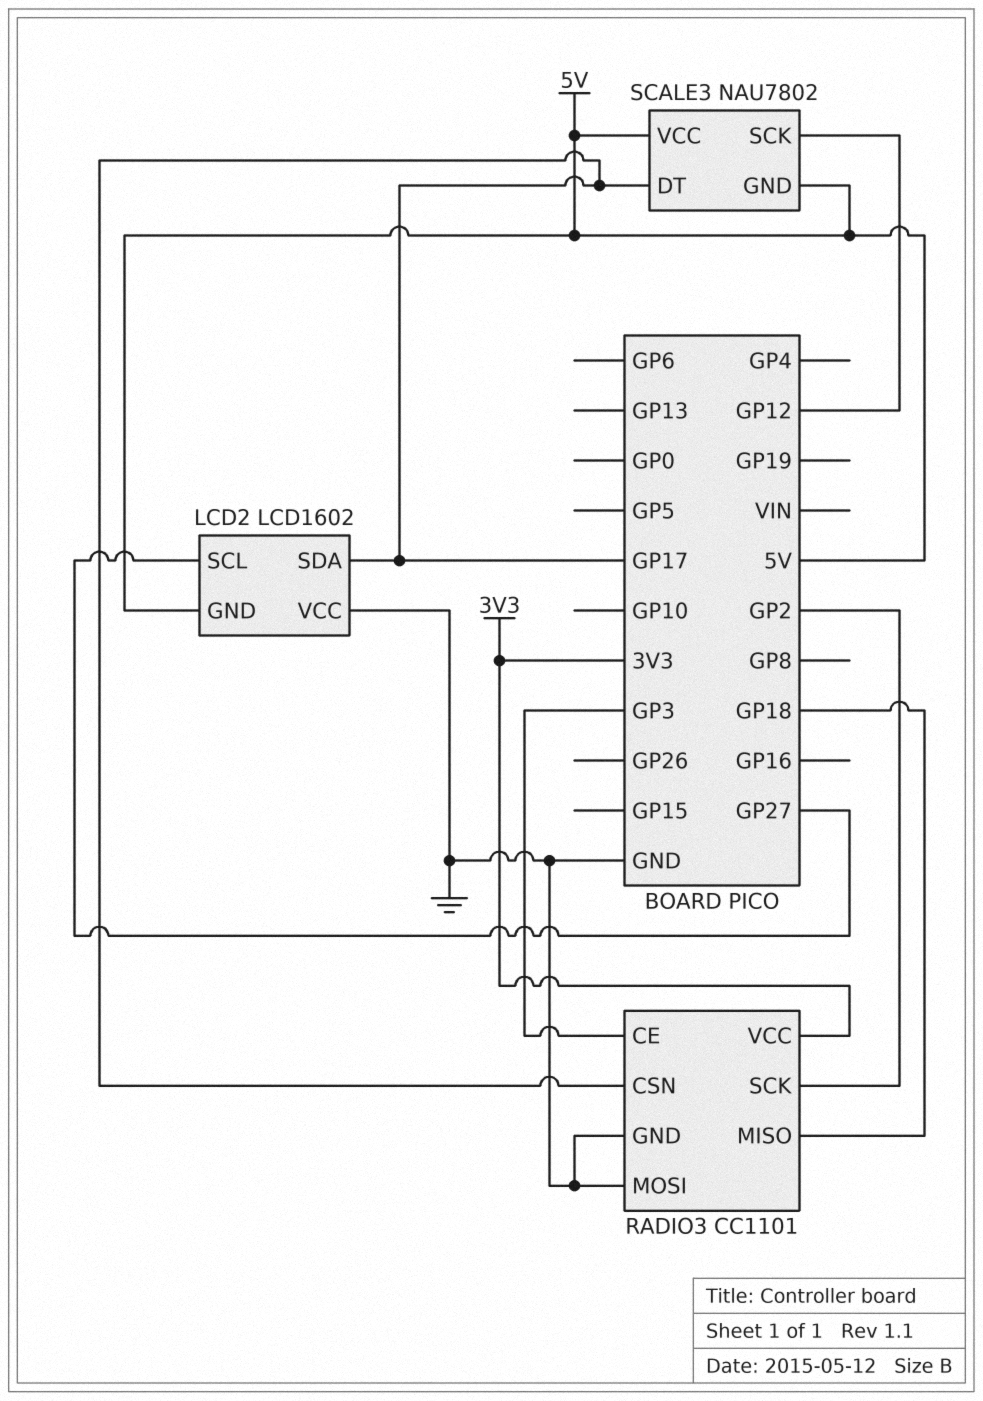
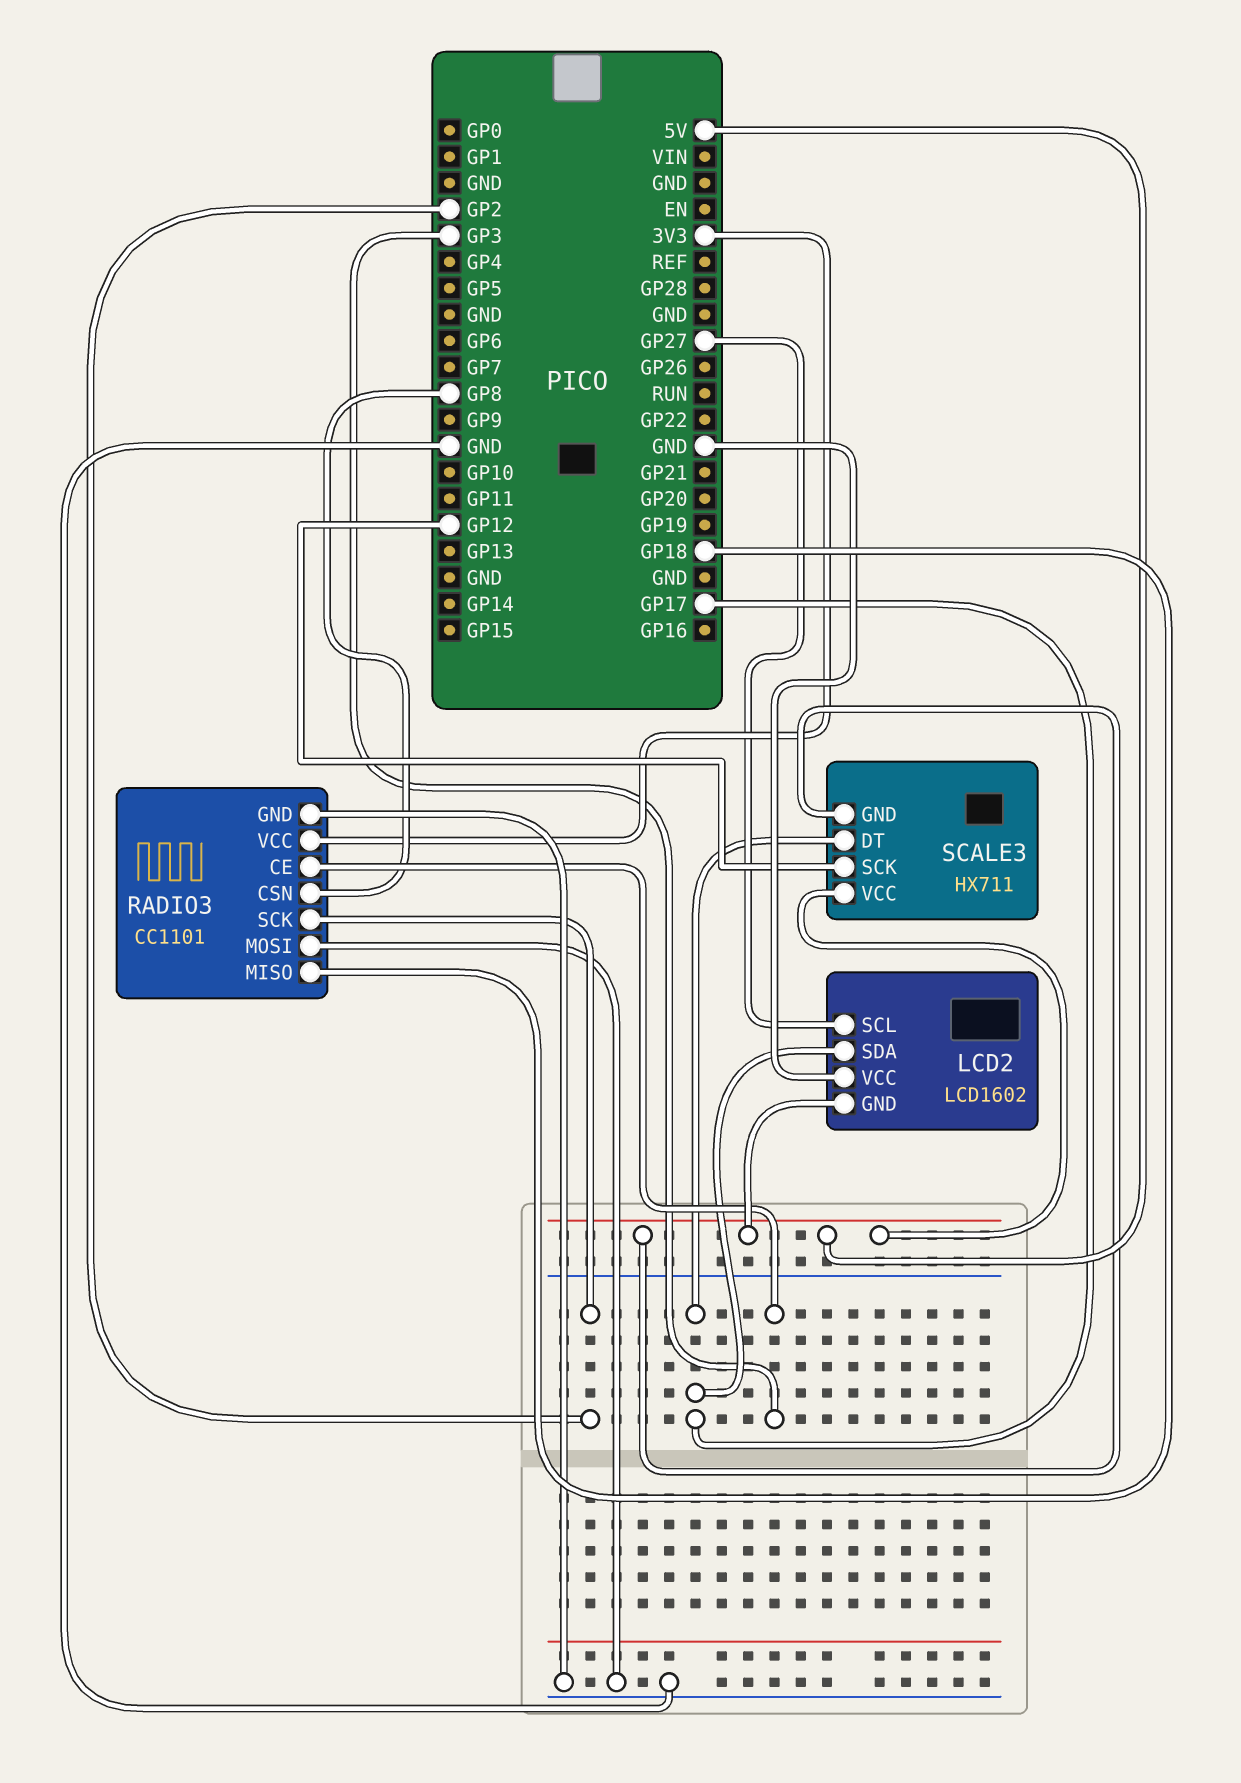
RADIO3 pin CSN: GP17 -> GP8
SCALE3: NAU7802 -> HX711

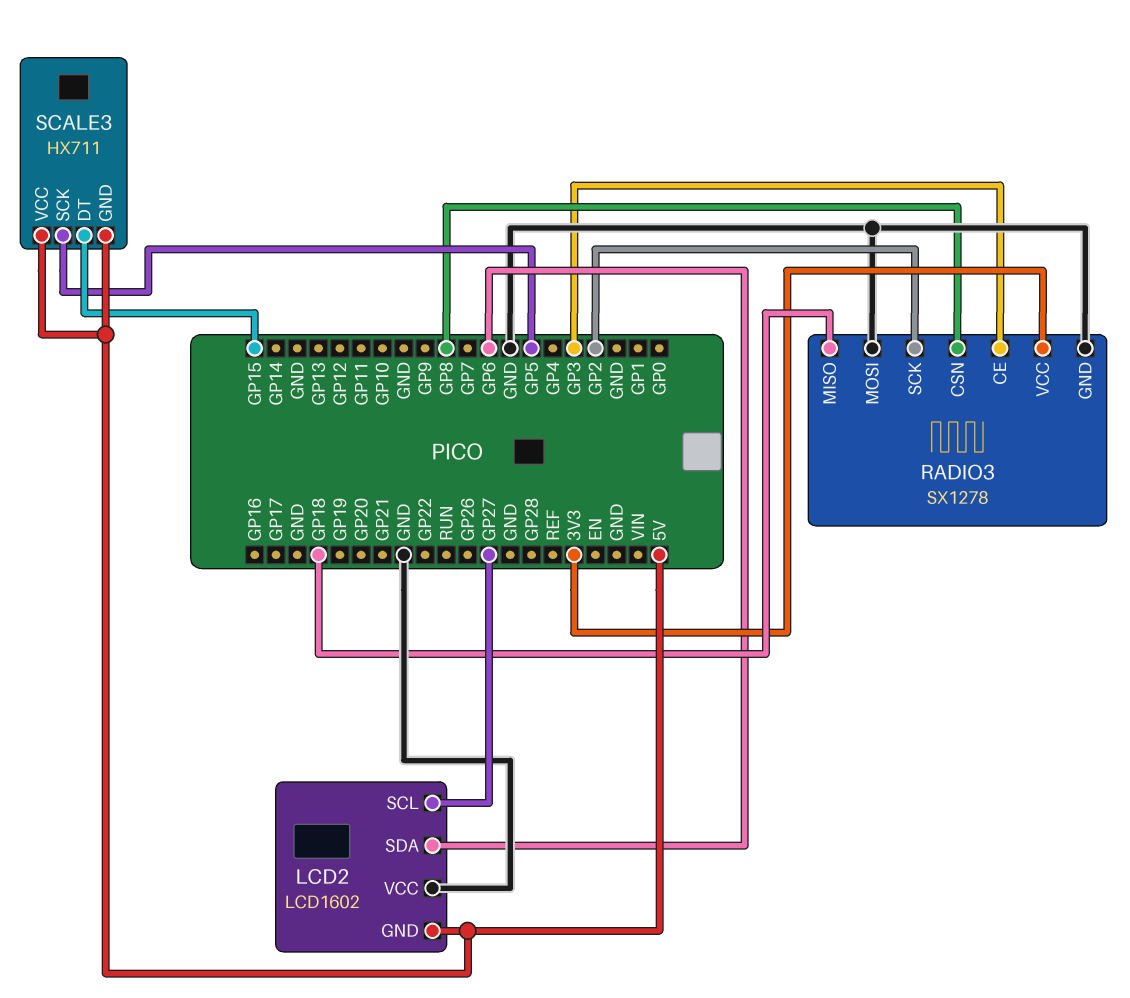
LCD2 pin SDA: GP17 -> GP6
RADIO3: CC1101 -> SX1278
SCALE3 pin DT: GP17 -> GP15
SCALE3 pin SCK: GP12 -> GP5

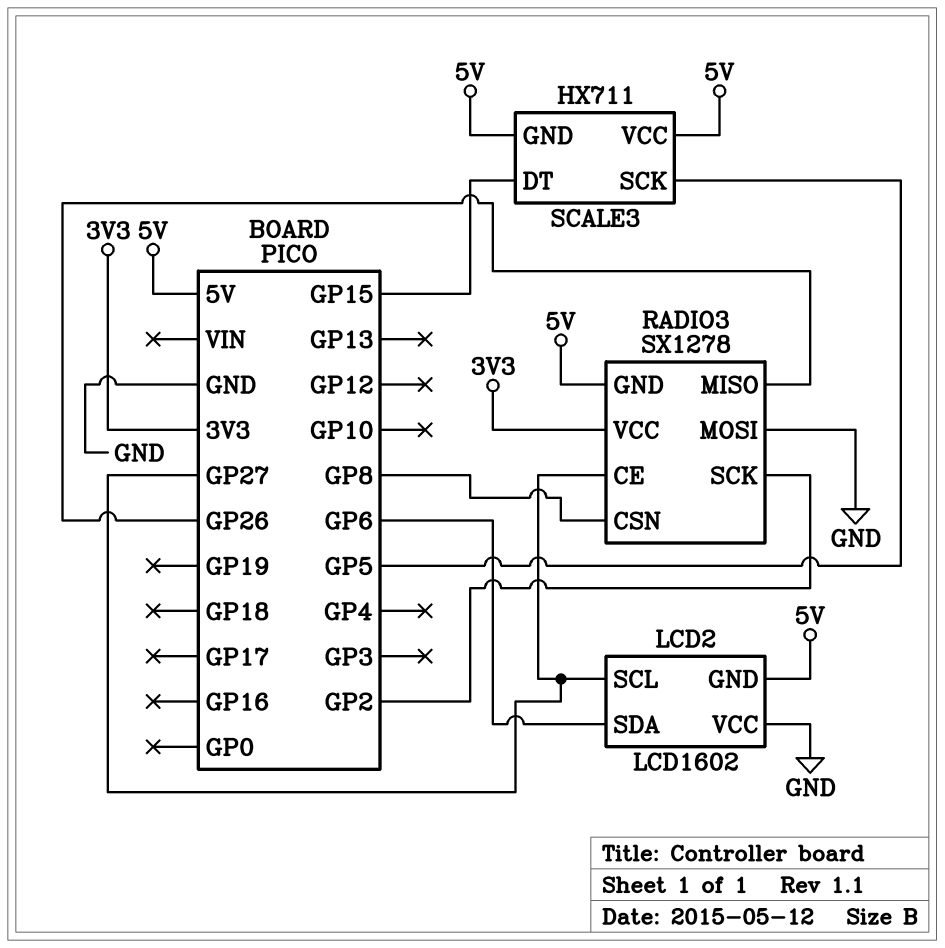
RADIO3 pin CE: GP3 -> GP27
RADIO3 pin GND: GND -> 5V
RADIO3 pin MISO: GP18 -> GP26

